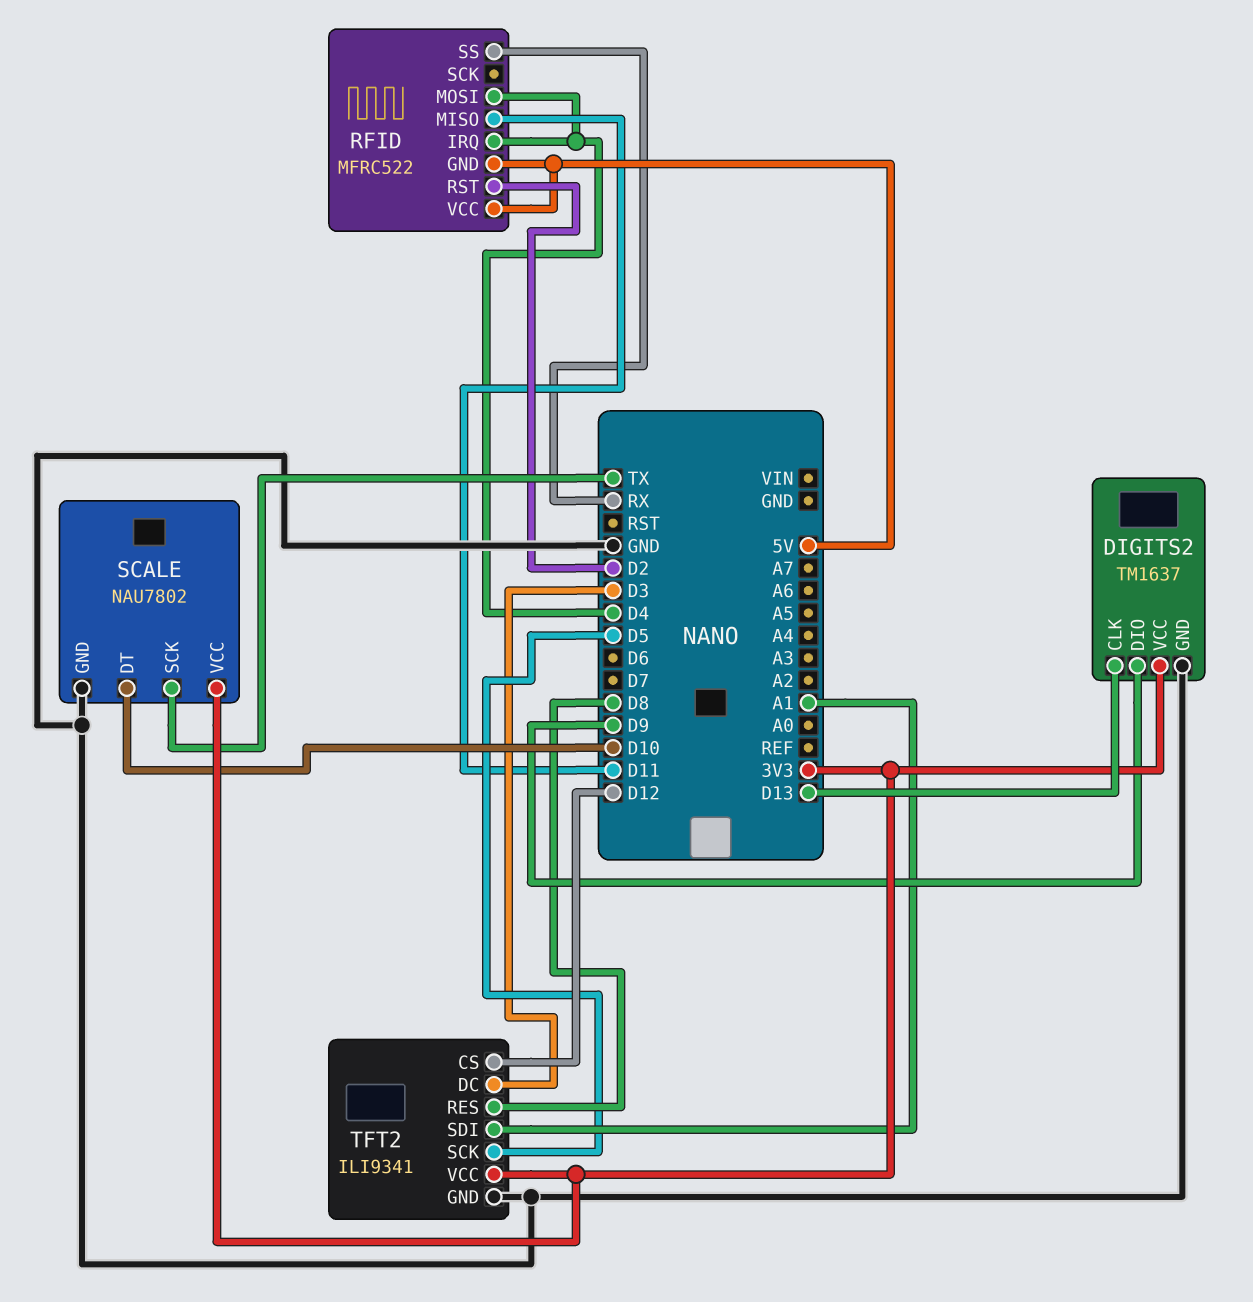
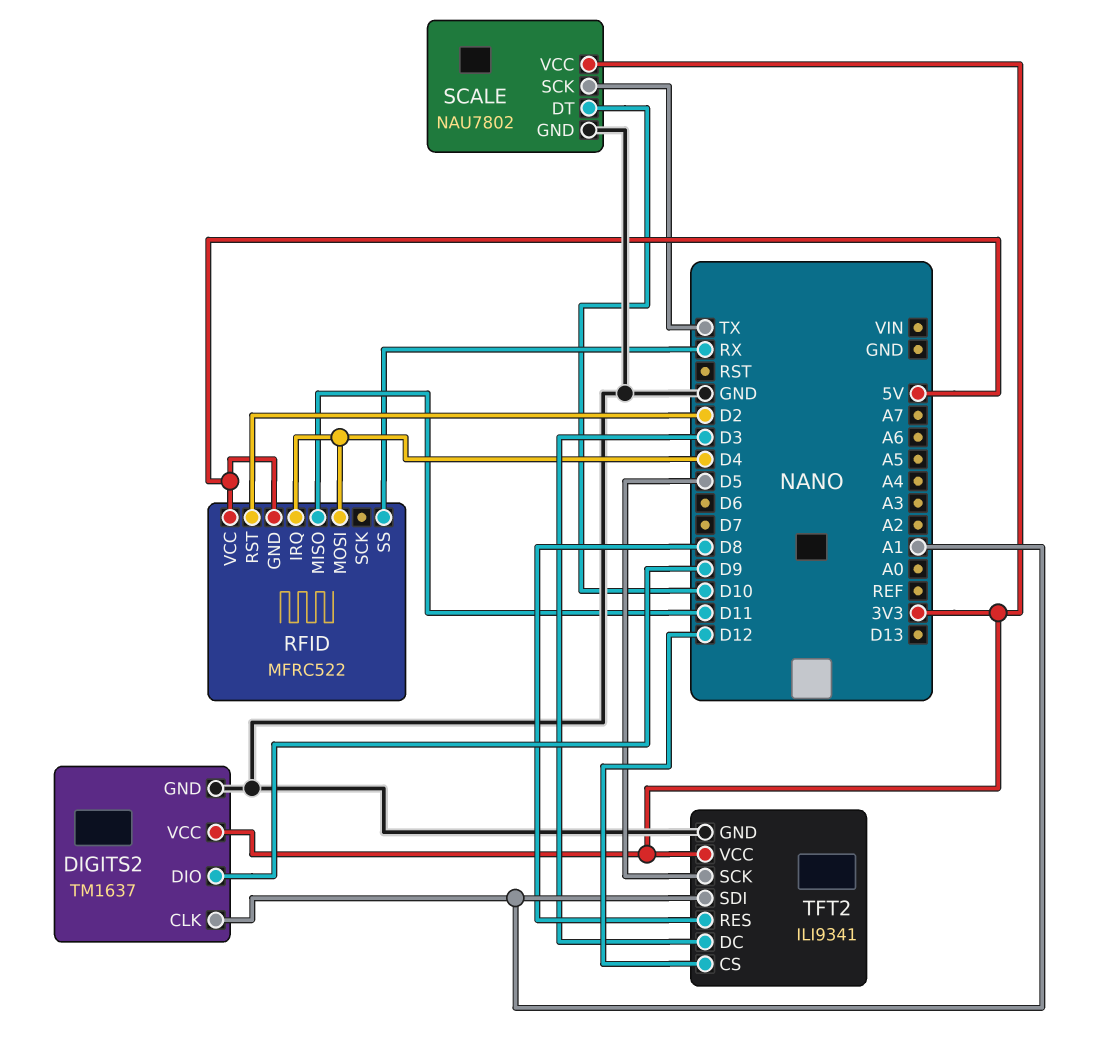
DIGITS2 pin CLK: D13 -> A1

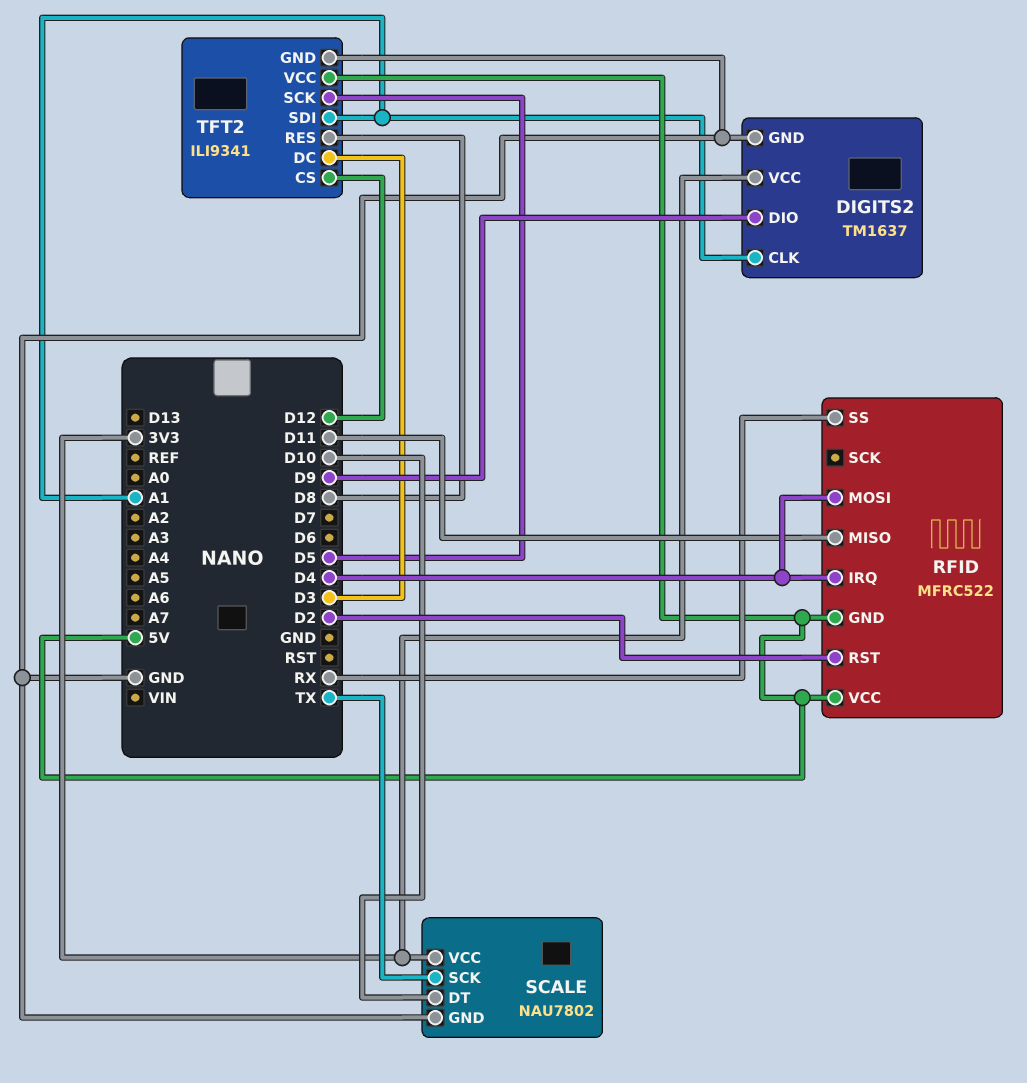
TFT2 pin VCC: 3V3 -> 5V

